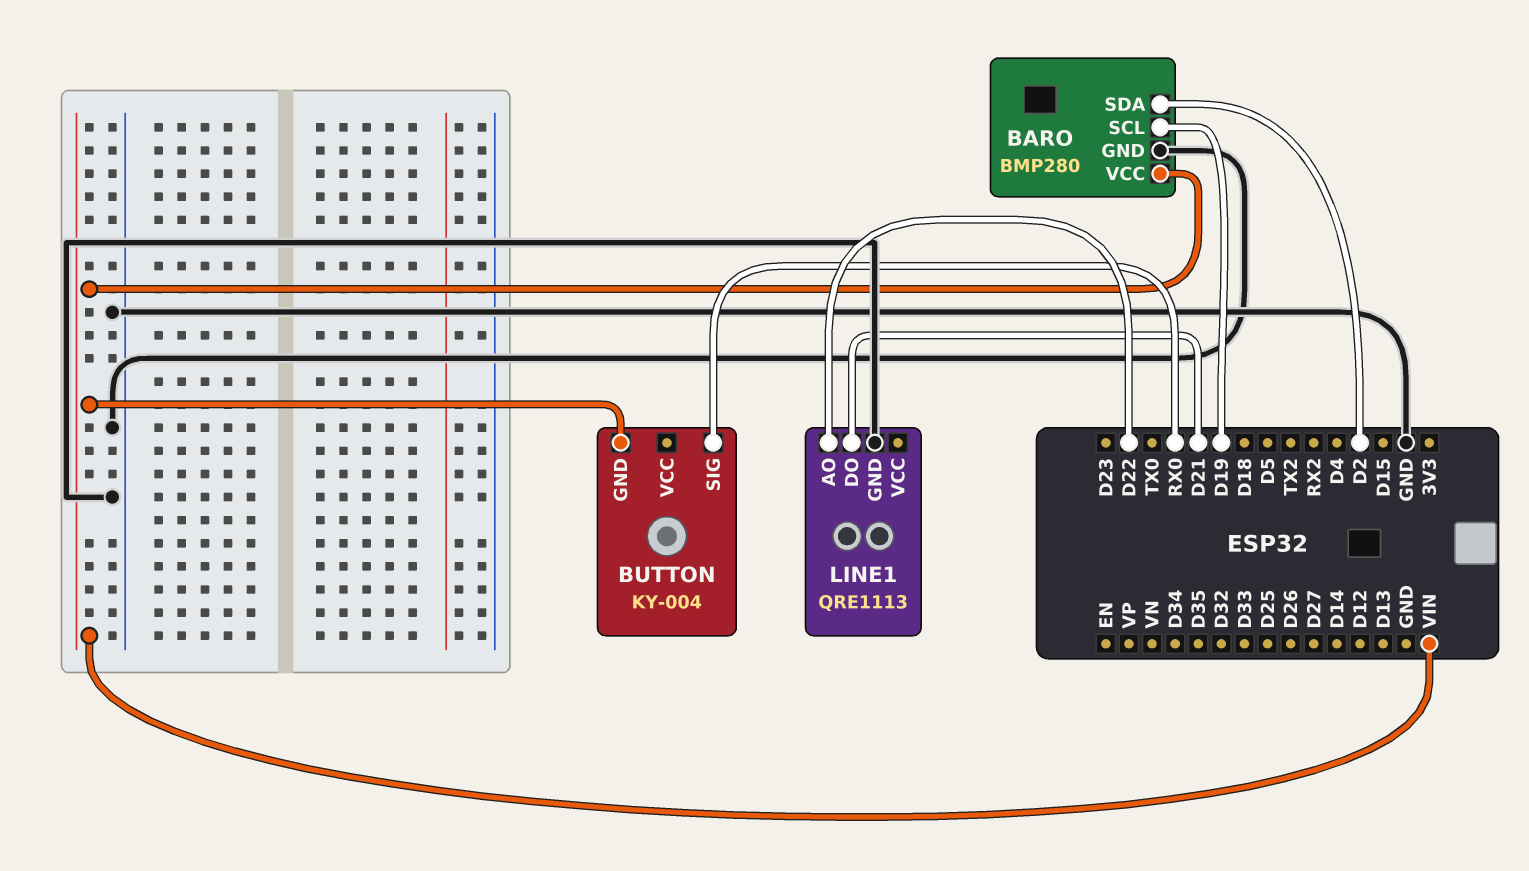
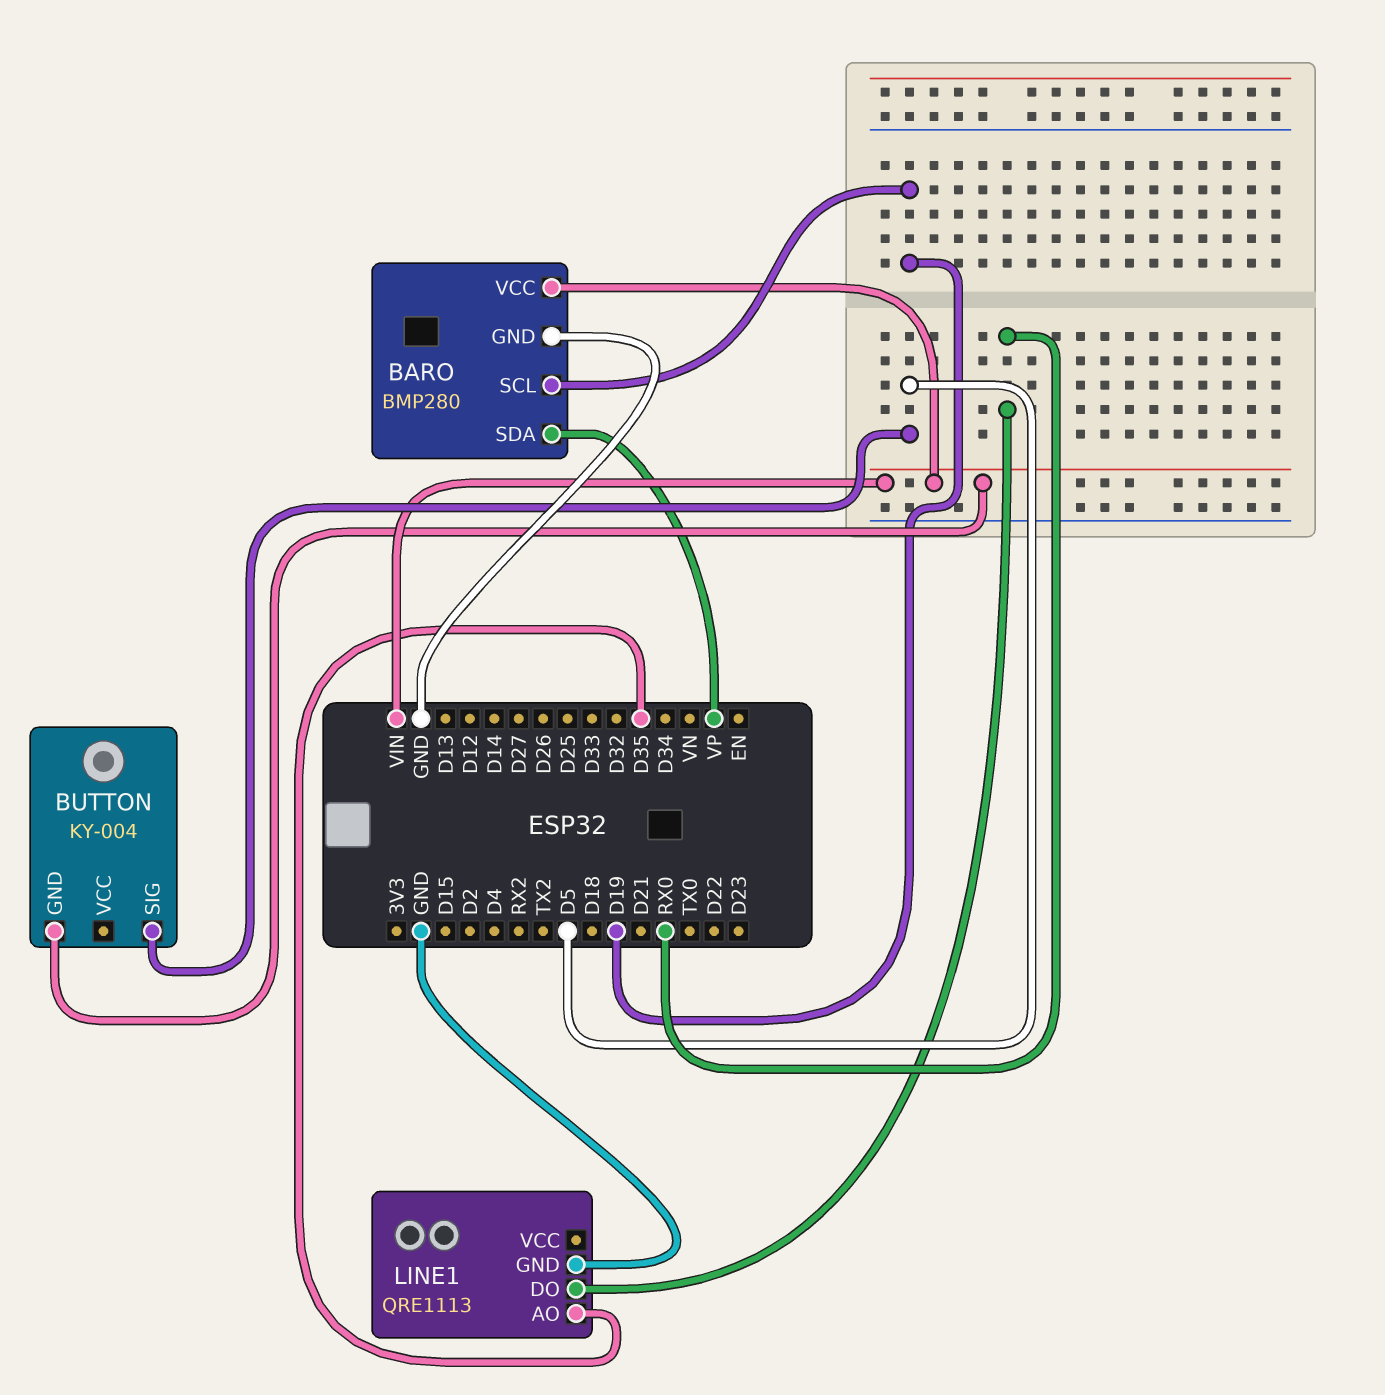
BARO pin SDA: D2 -> VP
BUTTON pin SIG: RX0 -> D5
LINE1 pin AO: D22 -> D35
LINE1 pin DO: D21 -> RX0

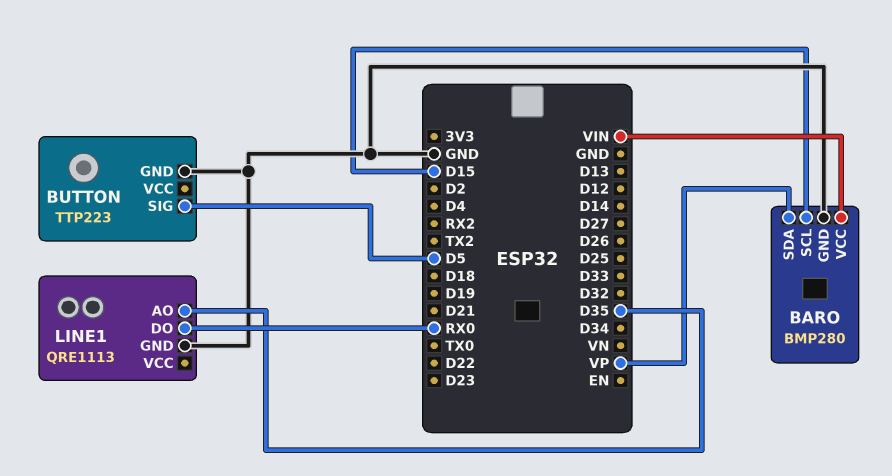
BARO pin SCL: D19 -> D15
BUTTON: KY-004 -> TTP223
BUTTON pin GND: VIN -> GND

